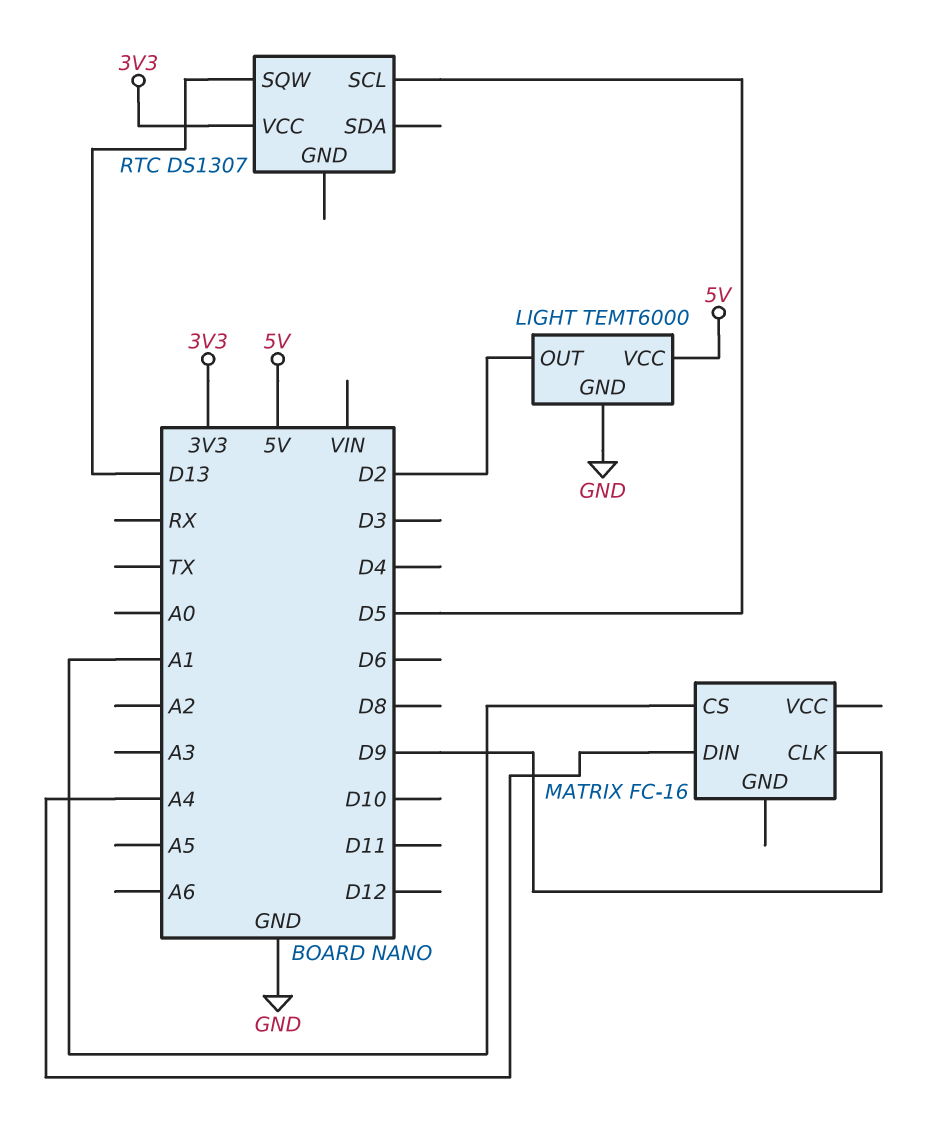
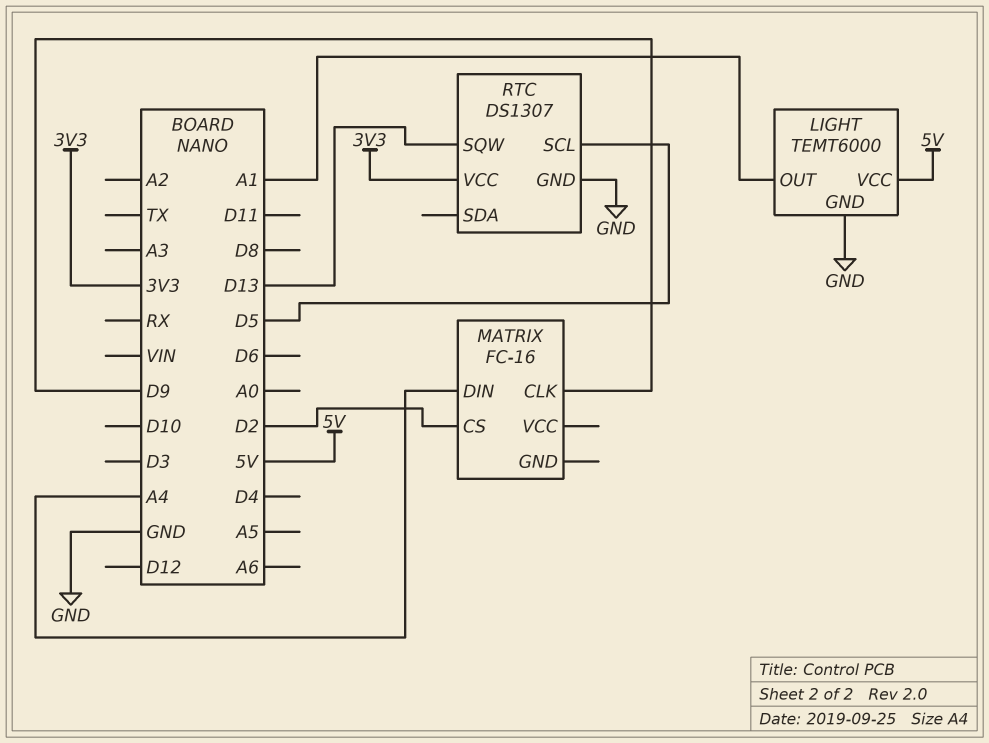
LIGHT pin OUT: D2 -> A1
MATRIX pin CS: A1 -> D2
RTC pin GND: none -> GND

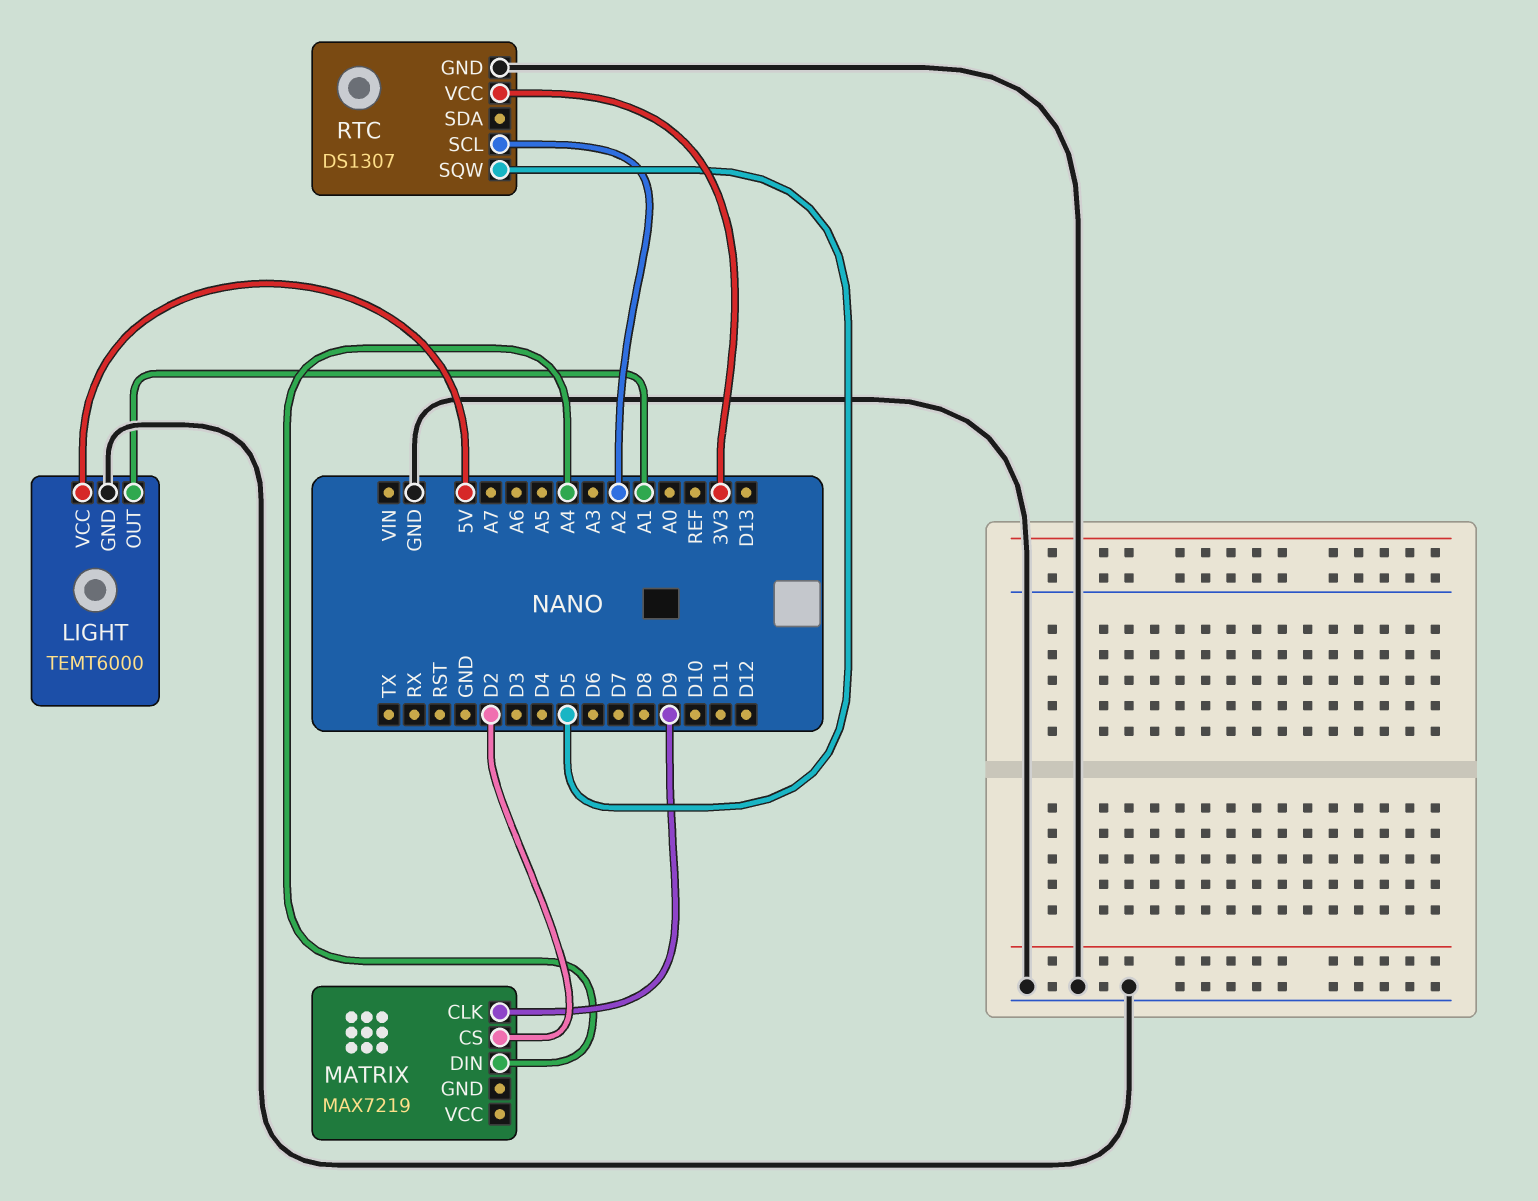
MATRIX: FC-16 -> MAX7219
RTC pin SCL: D5 -> A2
RTC pin SQW: D13 -> D5

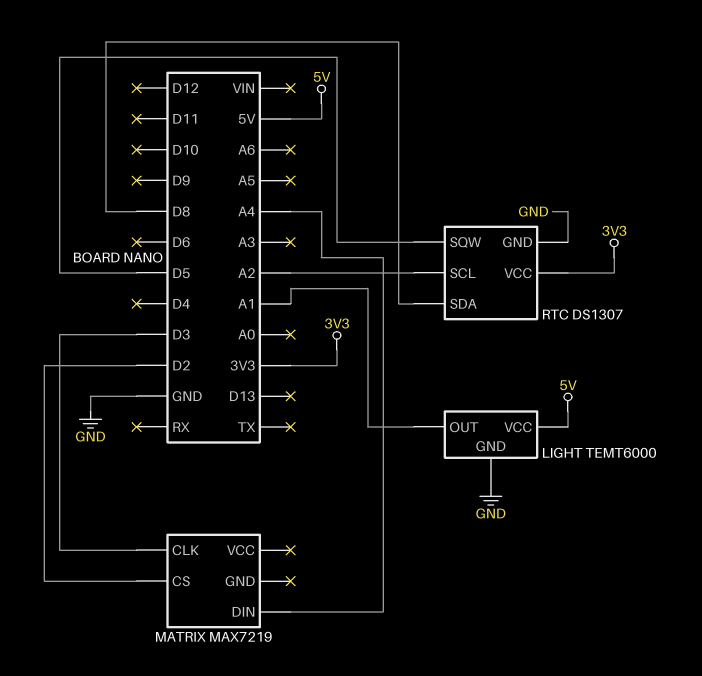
MATRIX pin CLK: D9 -> D3
RTC pin SDA: none -> D8

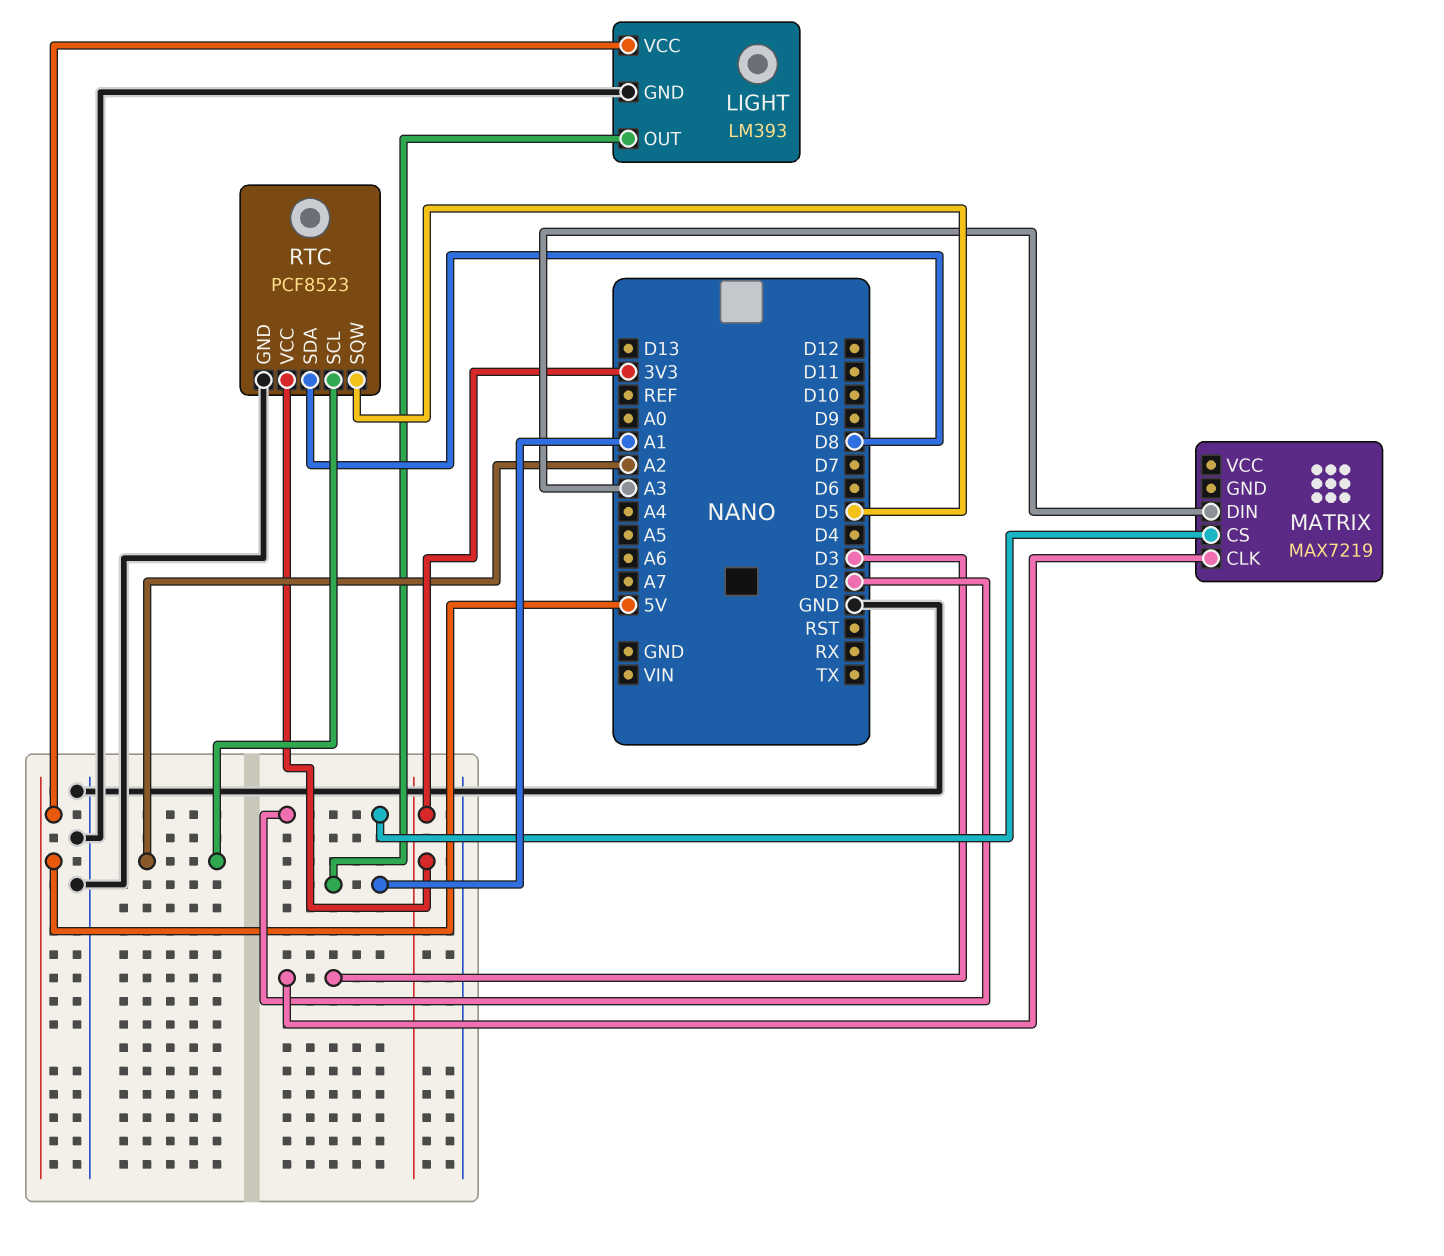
LIGHT: TEMT6000 -> LM393
MATRIX pin DIN: A4 -> A3
RTC: DS1307 -> PCF8523

